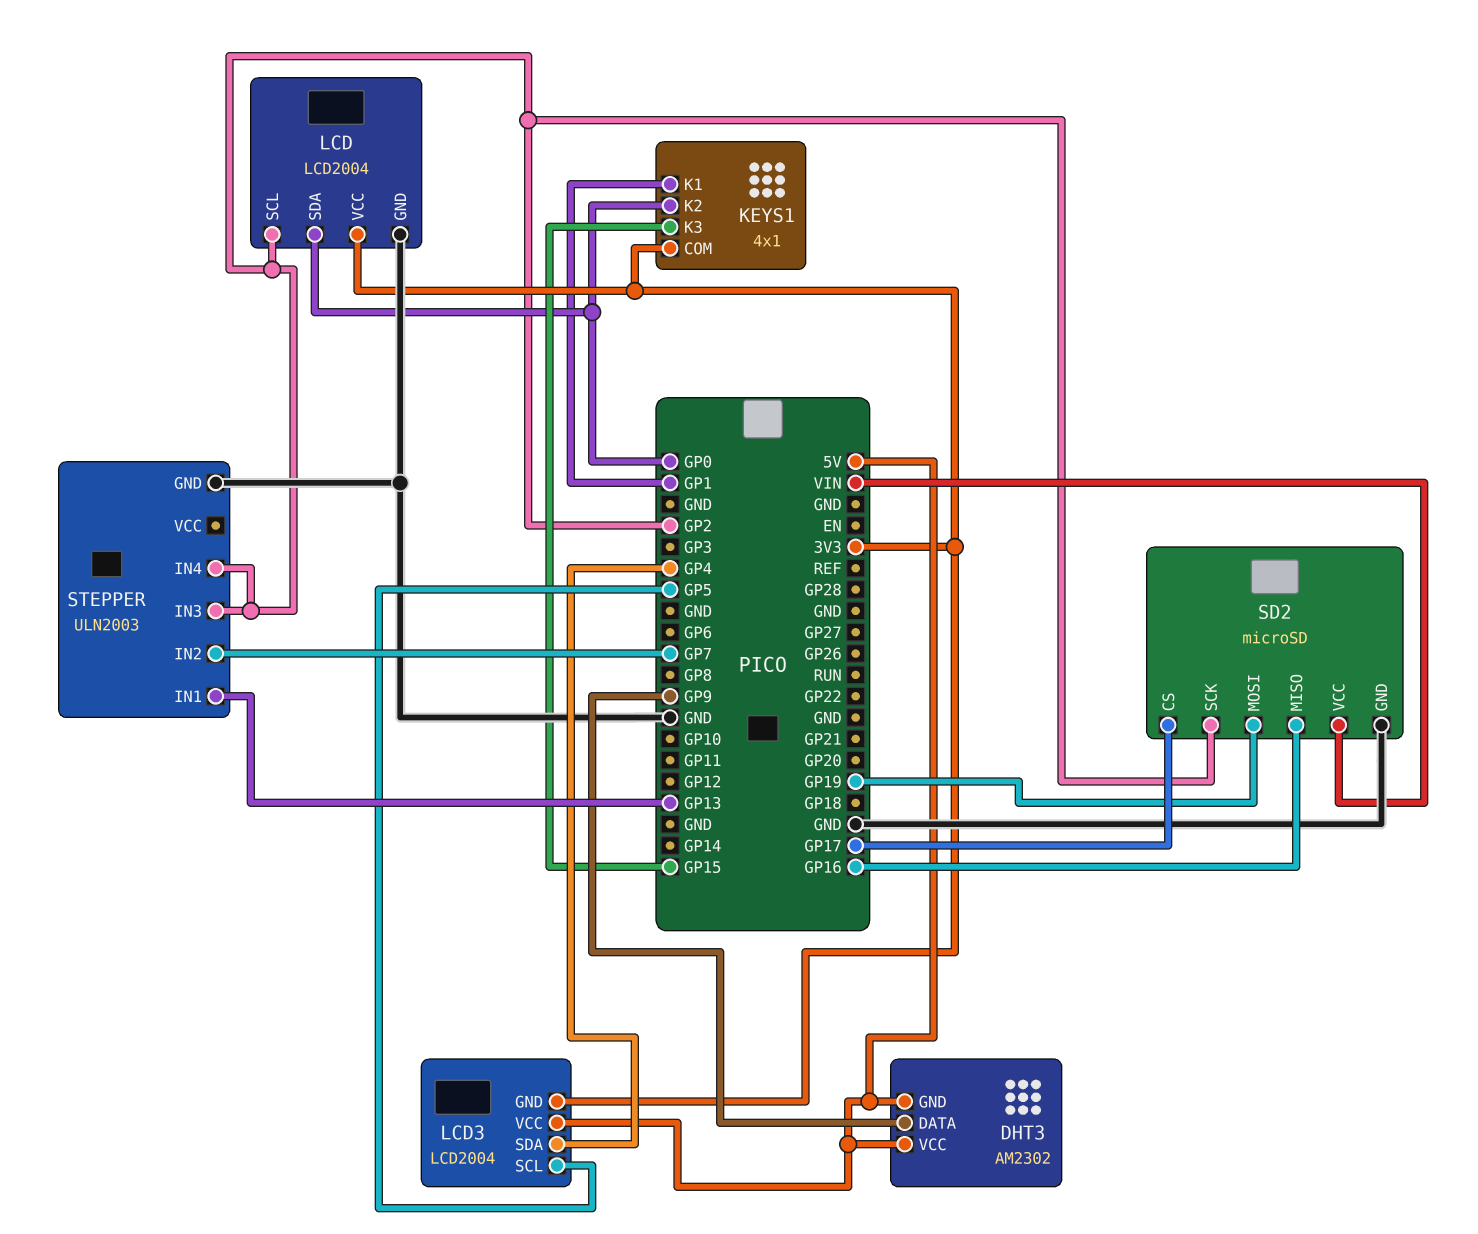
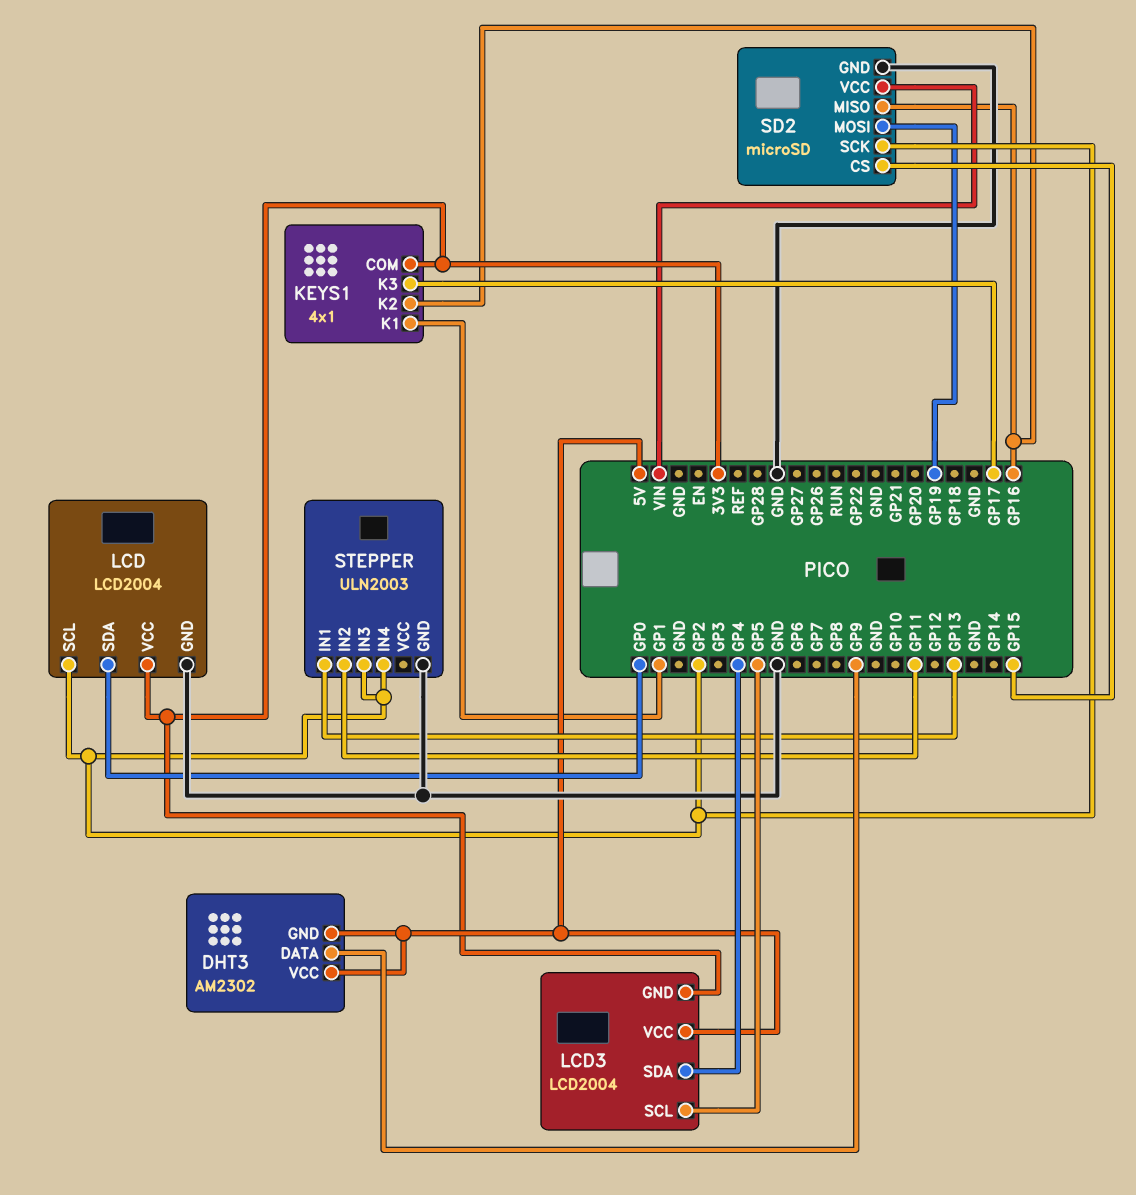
KEYS1 pin K2: GP0 -> GP16
KEYS1 pin K3: GP15 -> GP17
SD2 pin CS: GP17 -> GP15
STEPPER pin IN2: GP7 -> GP11

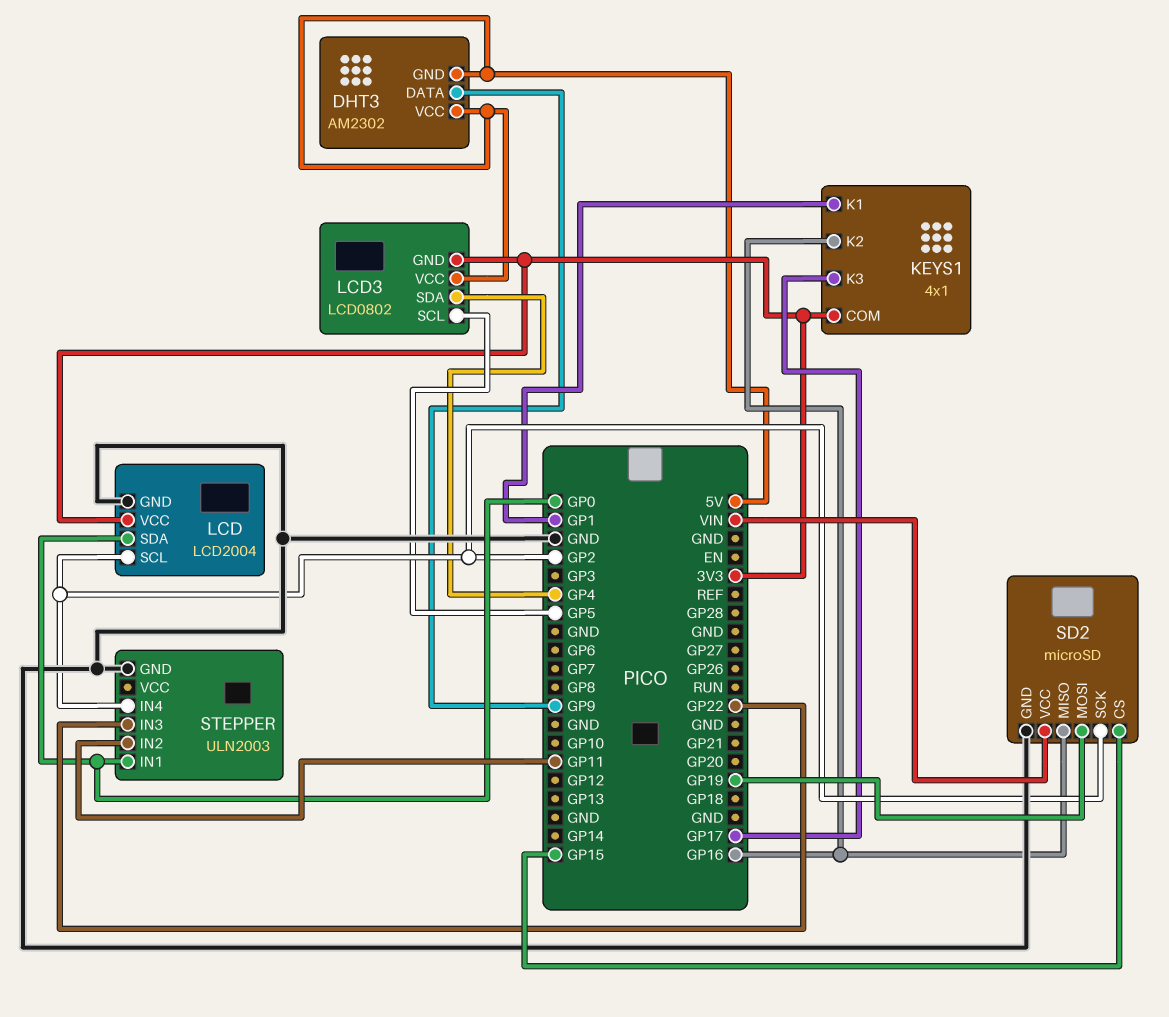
LCD3: LCD2004 -> LCD0802
STEPPER pin IN1: GP13 -> GP0
STEPPER pin IN3: GP2 -> GP22

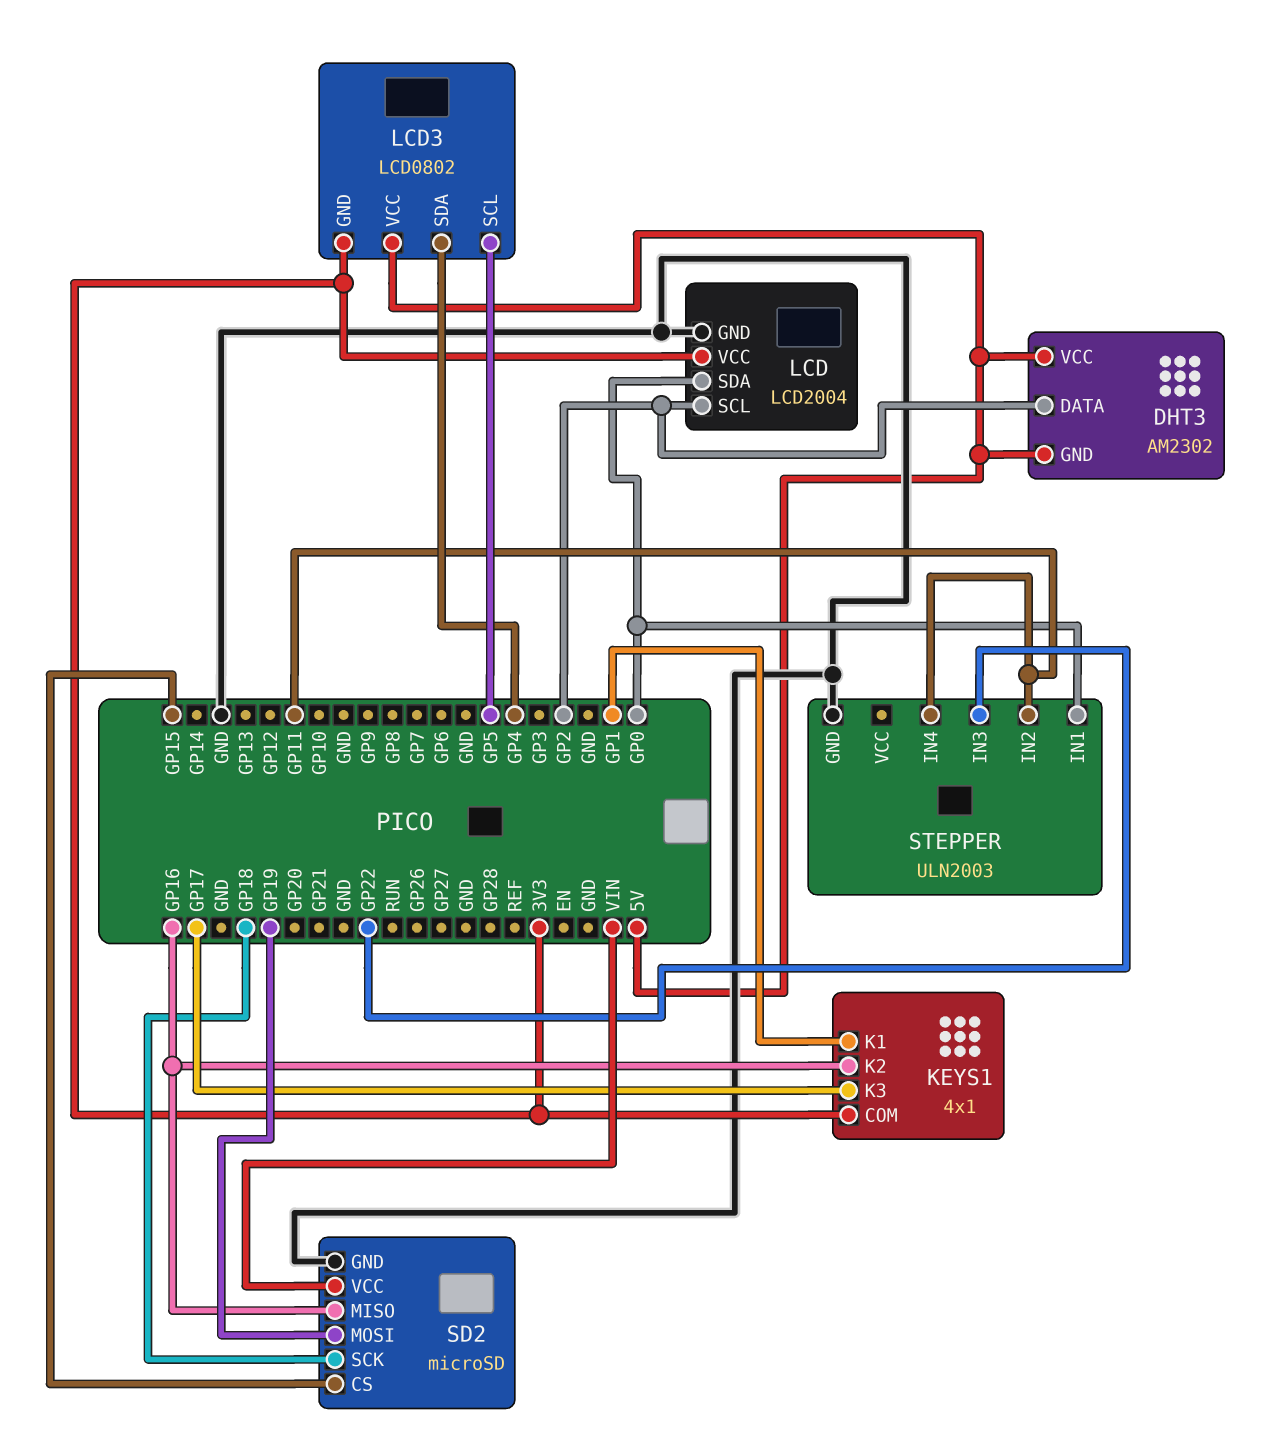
DHT3 pin DATA: GP9 -> GP2
SD2 pin SCK: GP2 -> GP18
STEPPER pin IN4: GP2 -> GP11

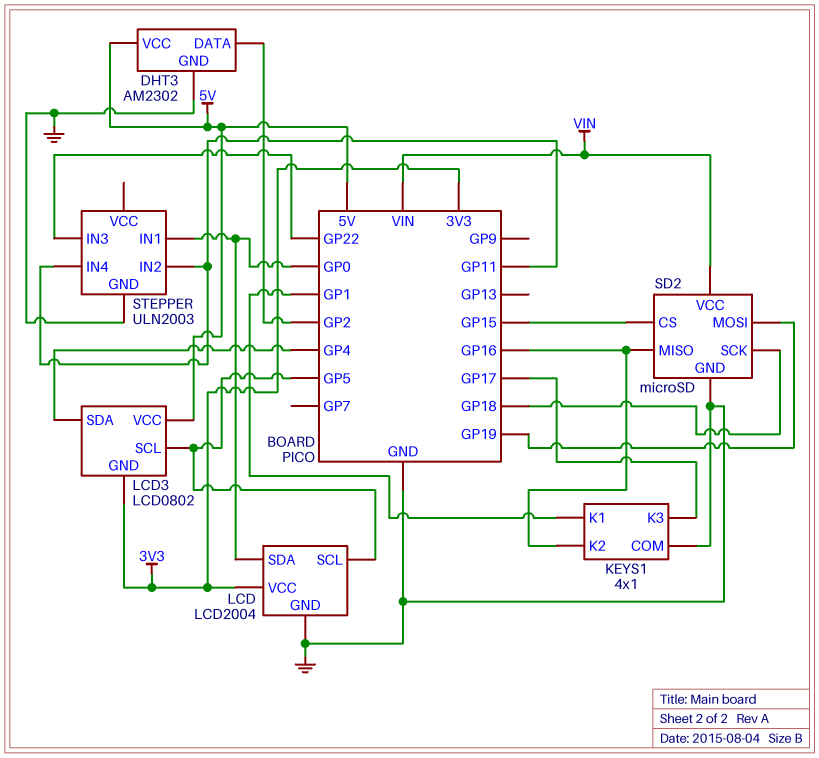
DHT3 pin GND: 5V -> GND
KEYS1 pin COM: 3V3 -> GND
LCD pin SCL: GP2 -> GP5

